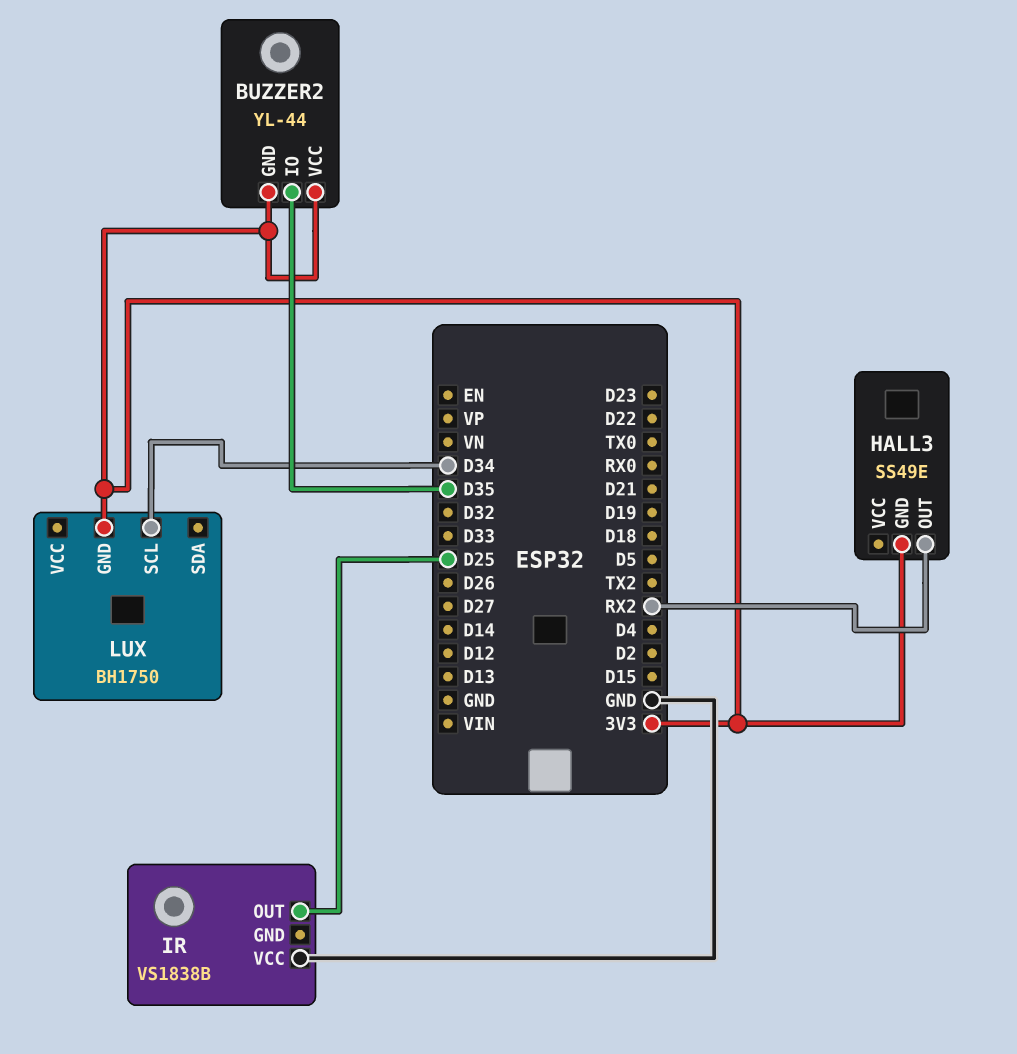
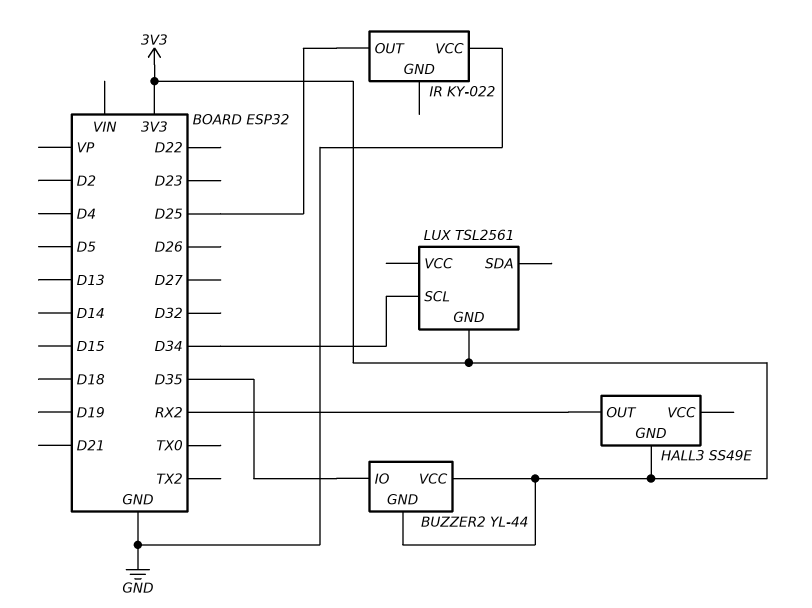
IR: VS1838B -> KY-022
LUX: BH1750 -> TSL2561

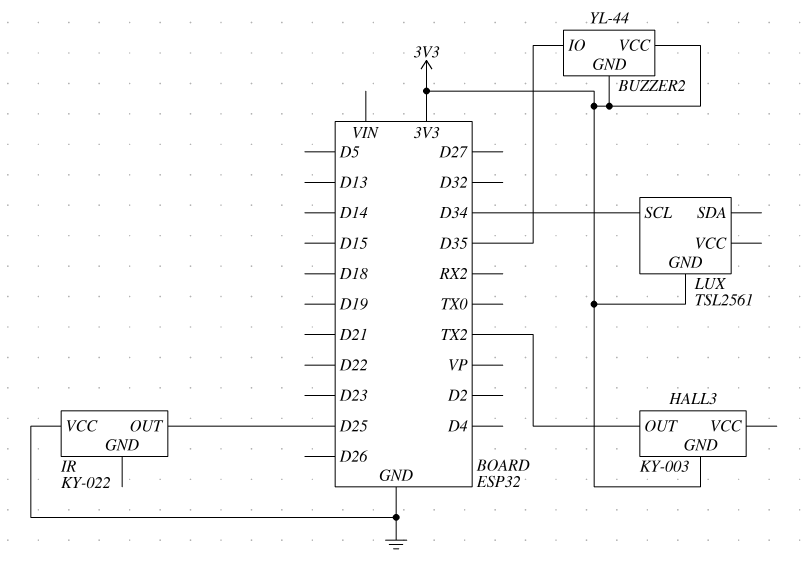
HALL3: SS49E -> KY-003
HALL3 pin OUT: RX2 -> TX2

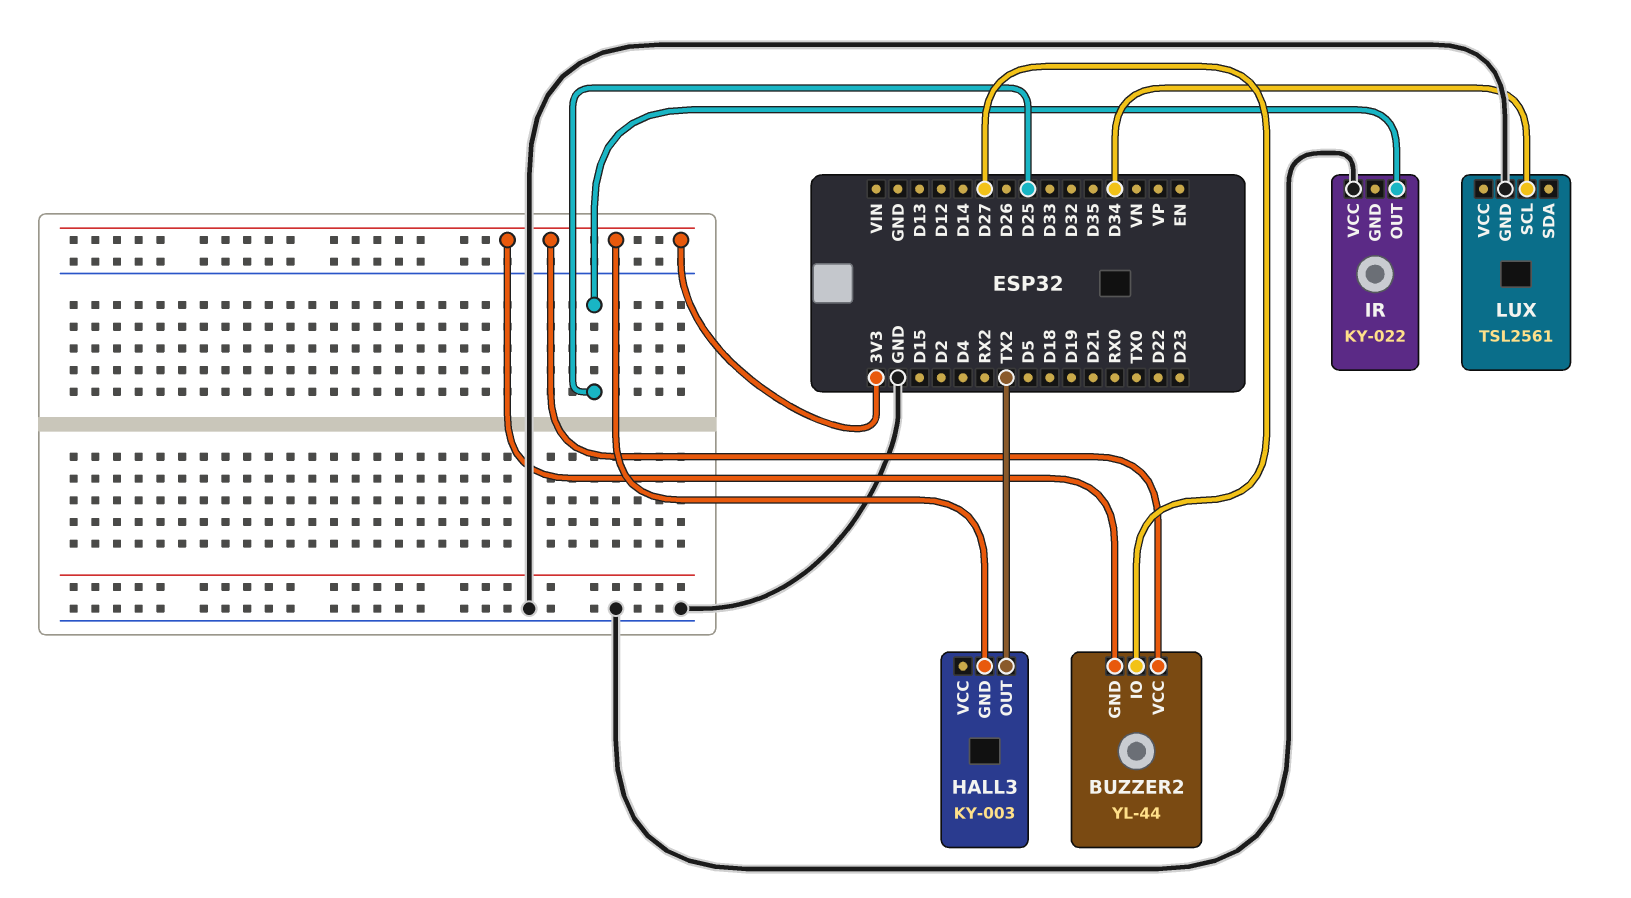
BUZZER2 pin IO: D35 -> D27
LUX pin GND: 3V3 -> GND

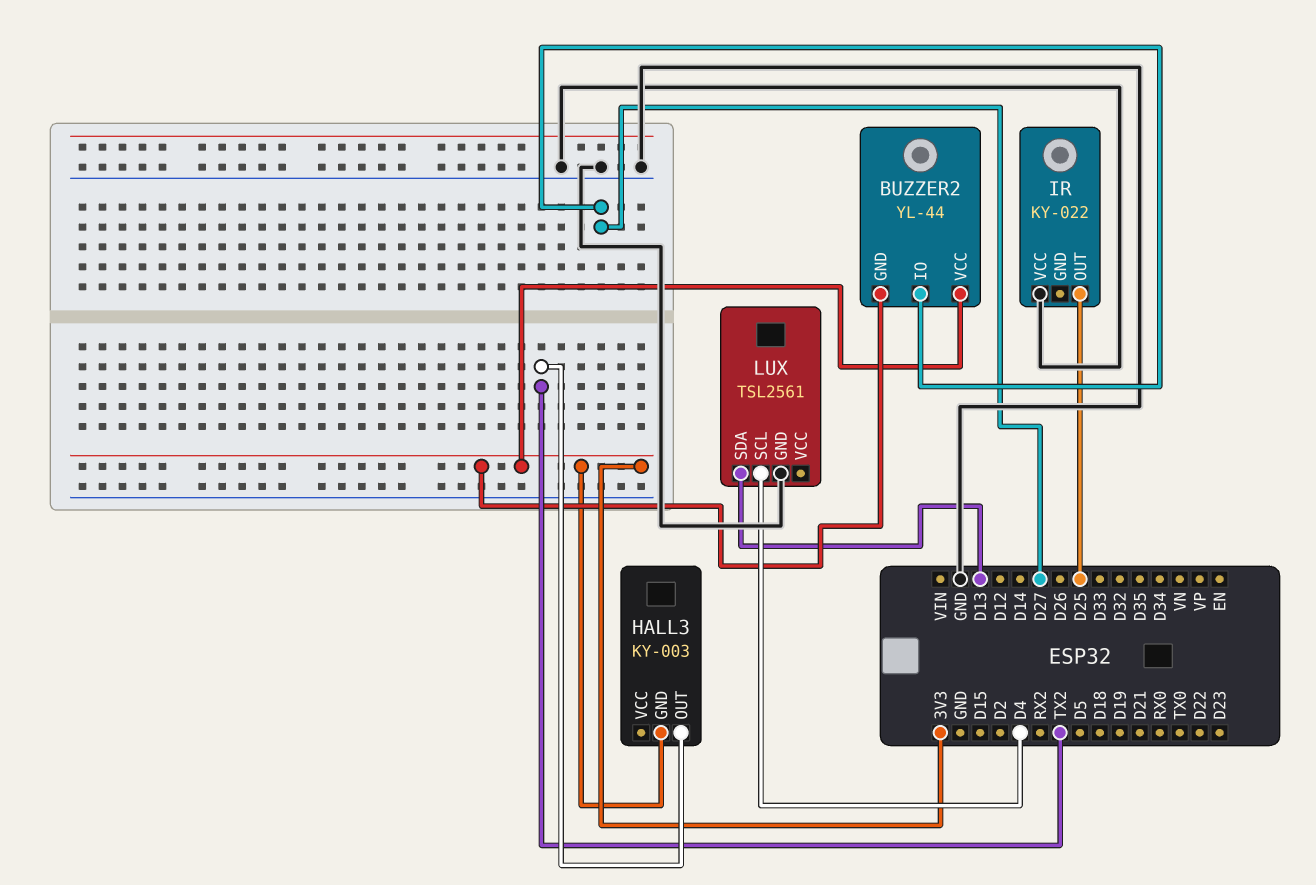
LUX pin SCL: D34 -> D4
LUX pin SDA: none -> D13

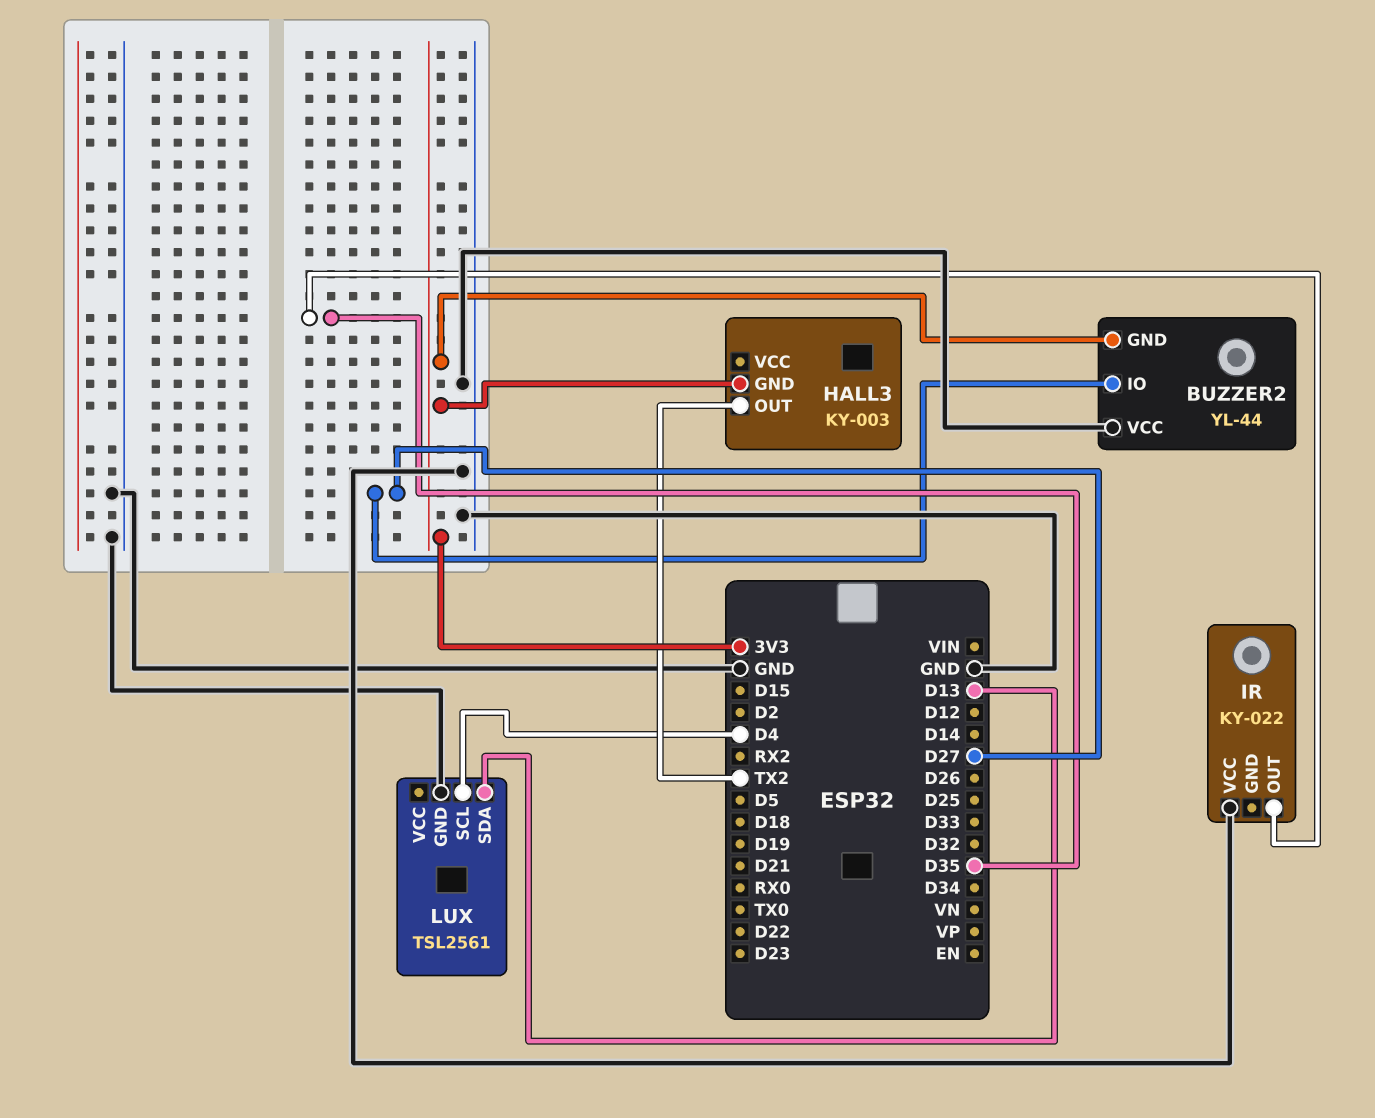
BUZZER2 pin VCC: 3V3 -> GND
IR pin OUT: D25 -> D35

